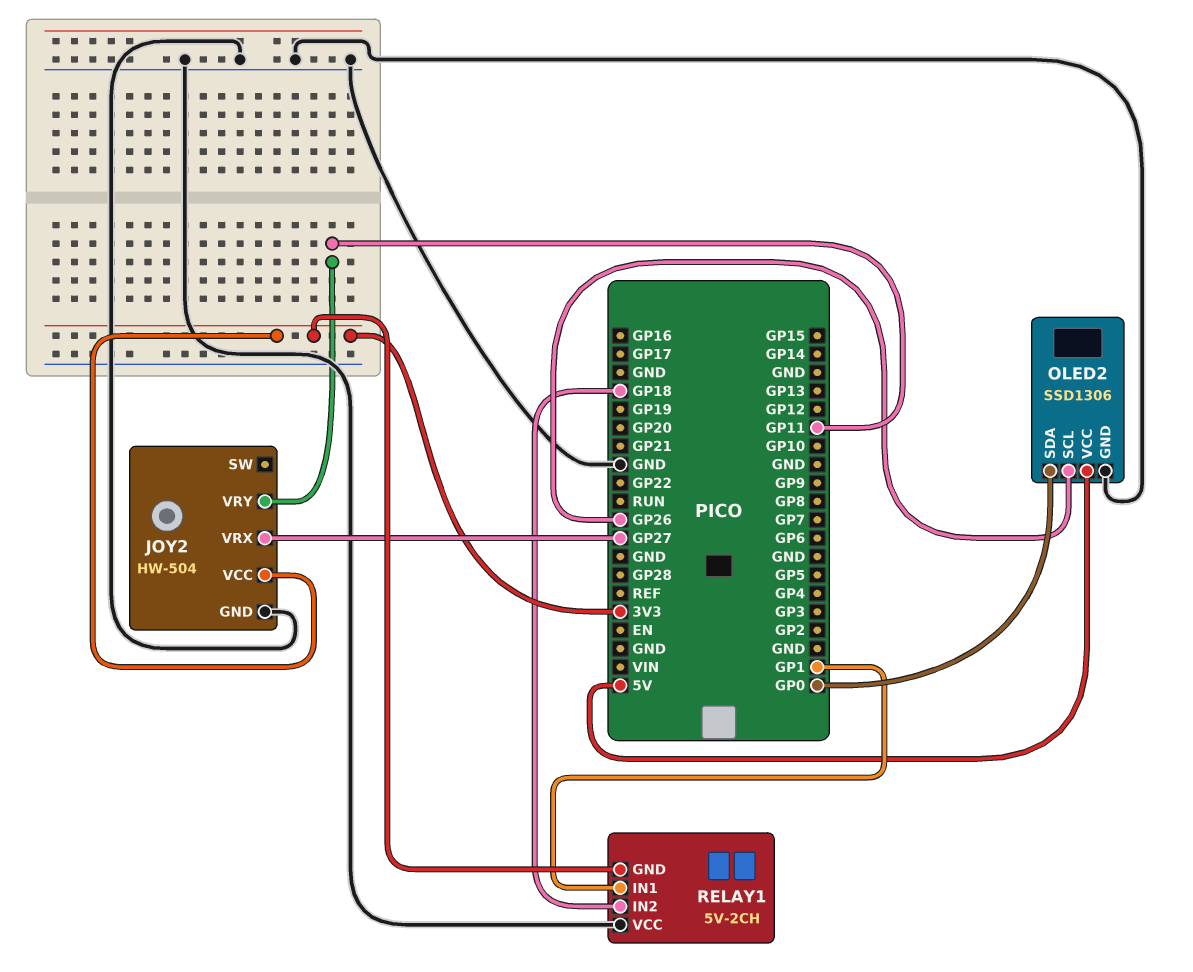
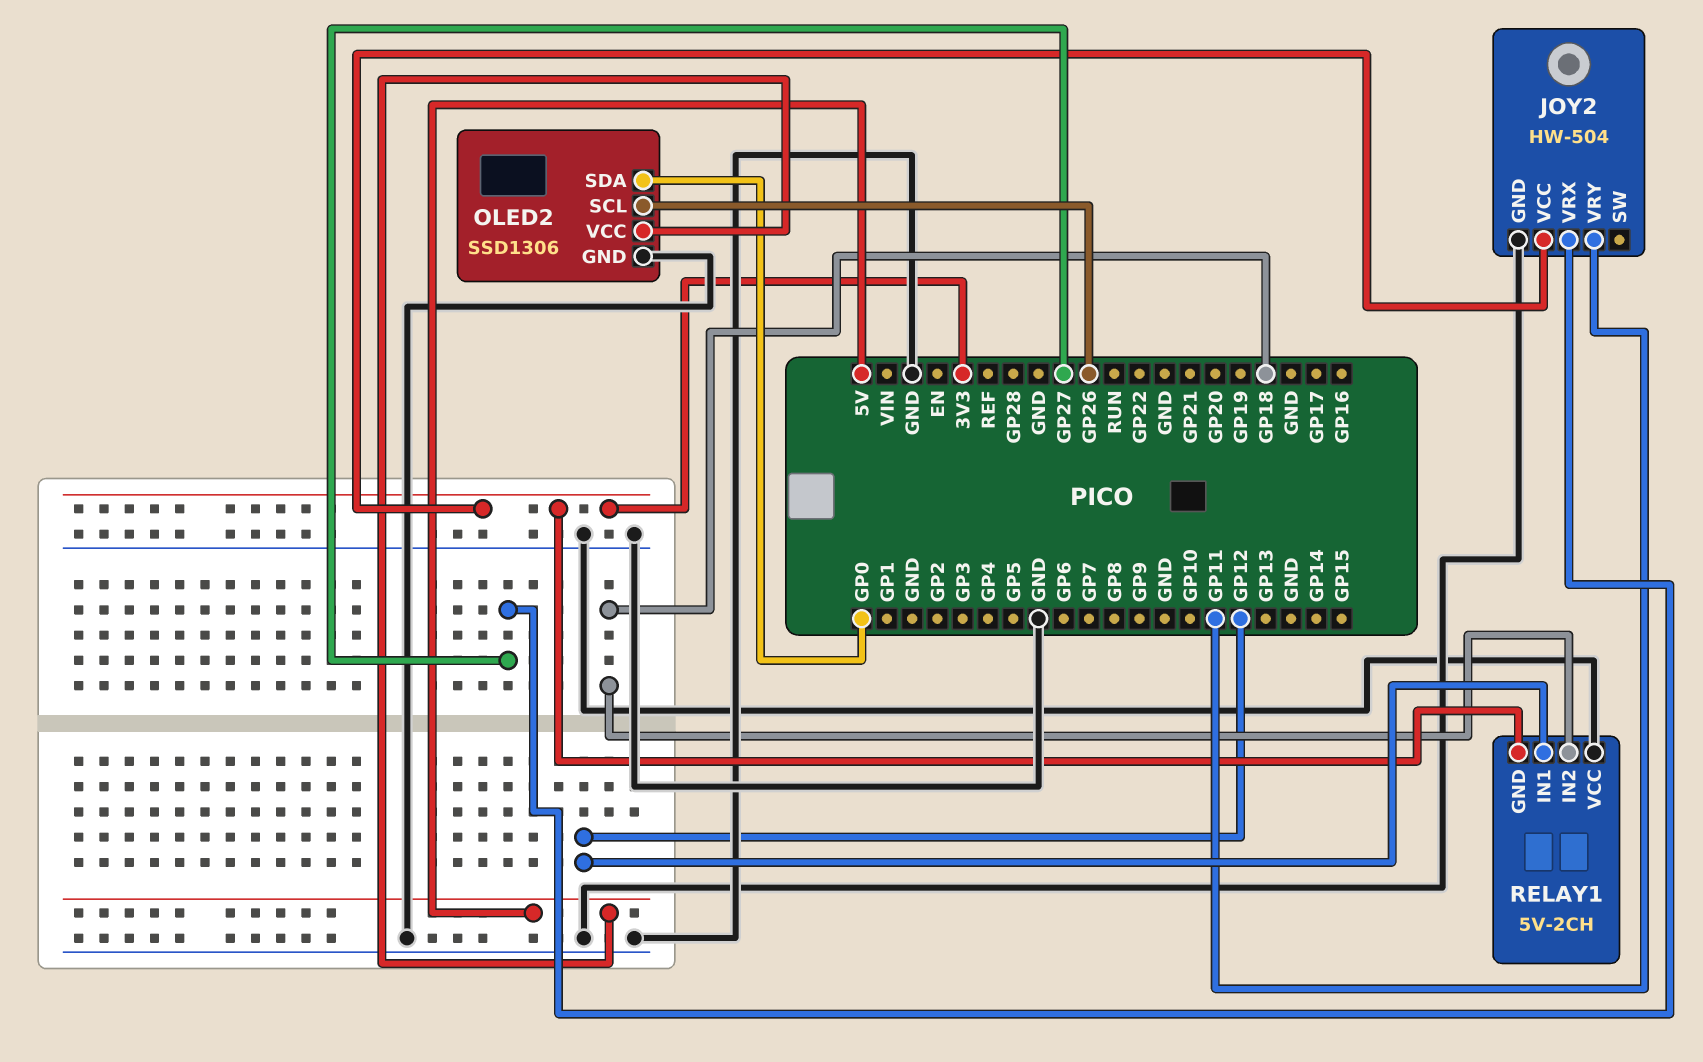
RELAY1 pin IN1: GP1 -> GP12

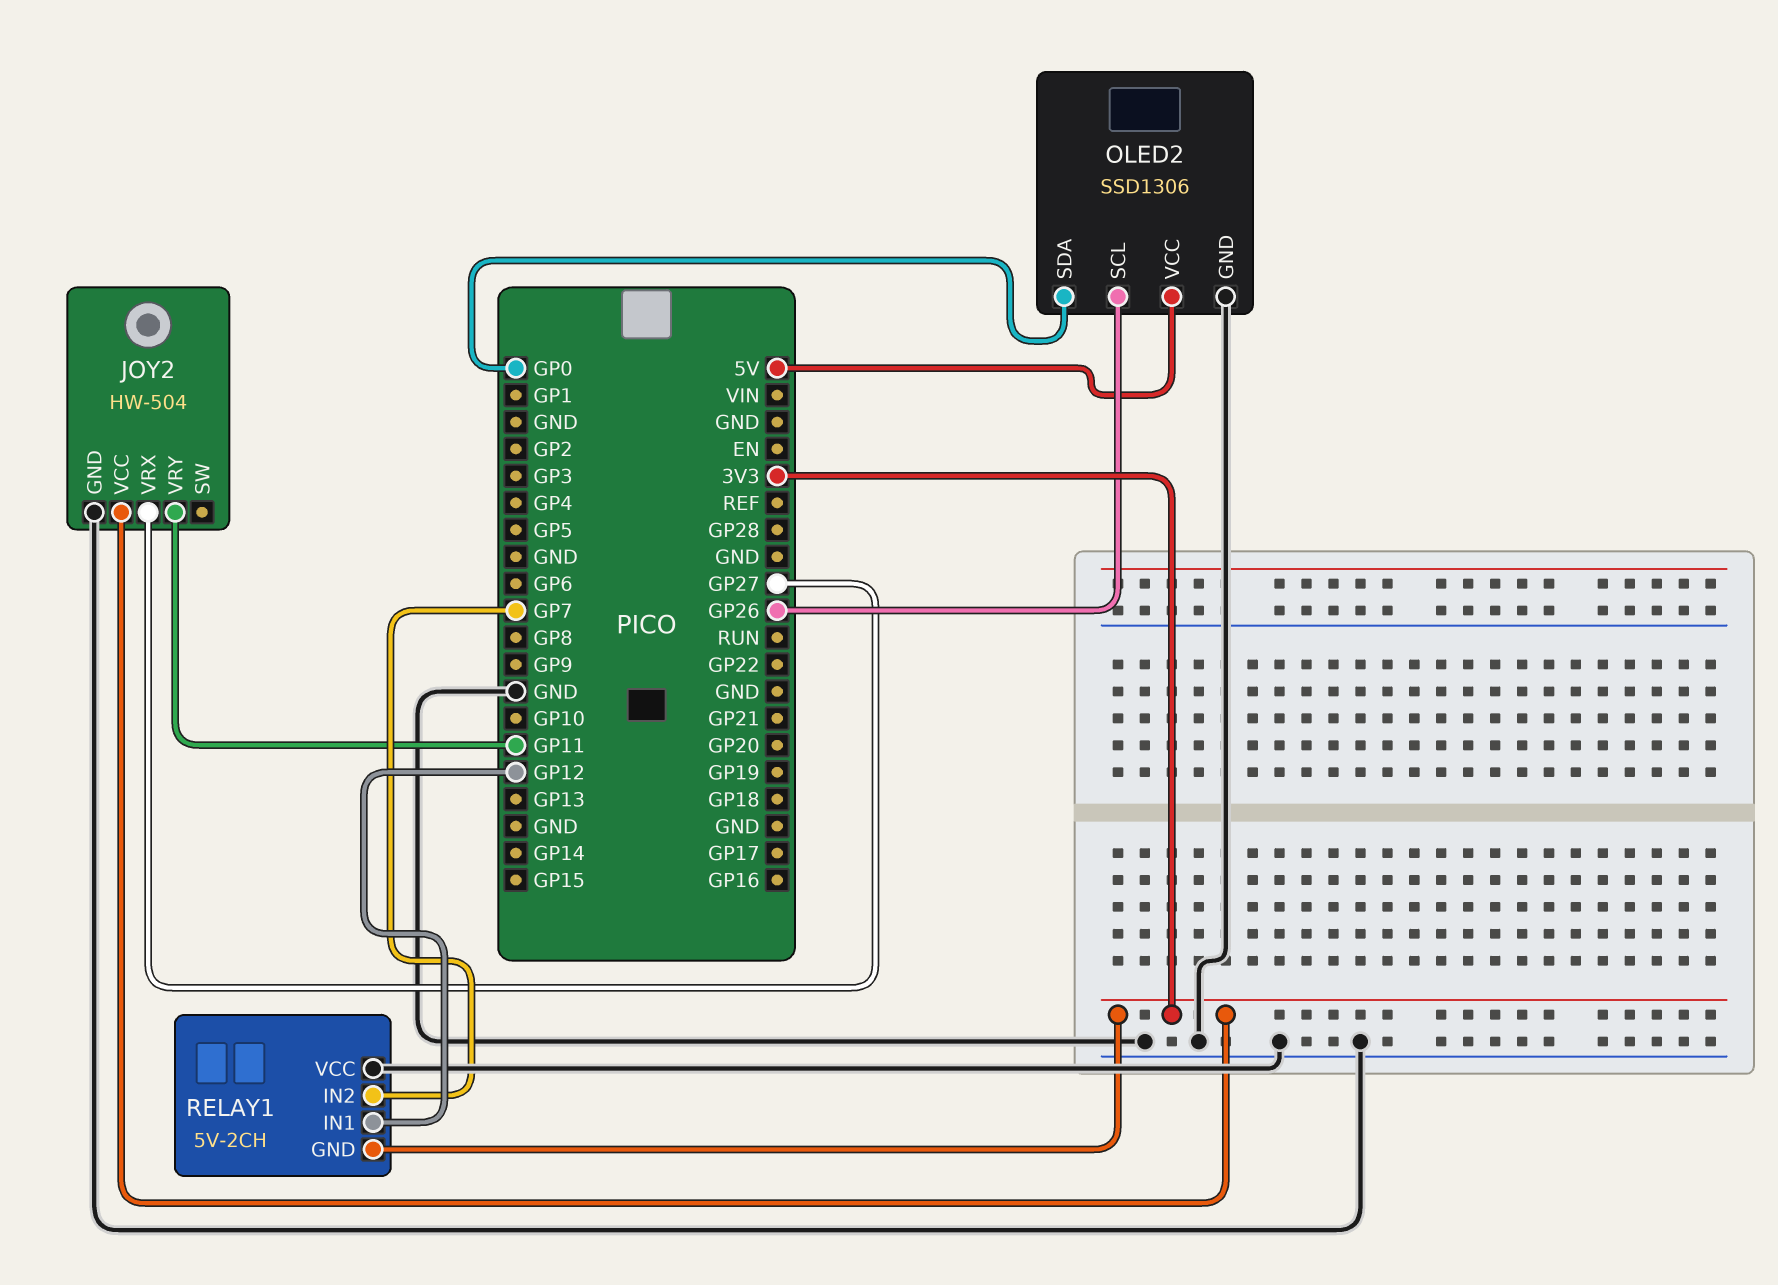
RELAY1 pin IN2: GP18 -> GP7

